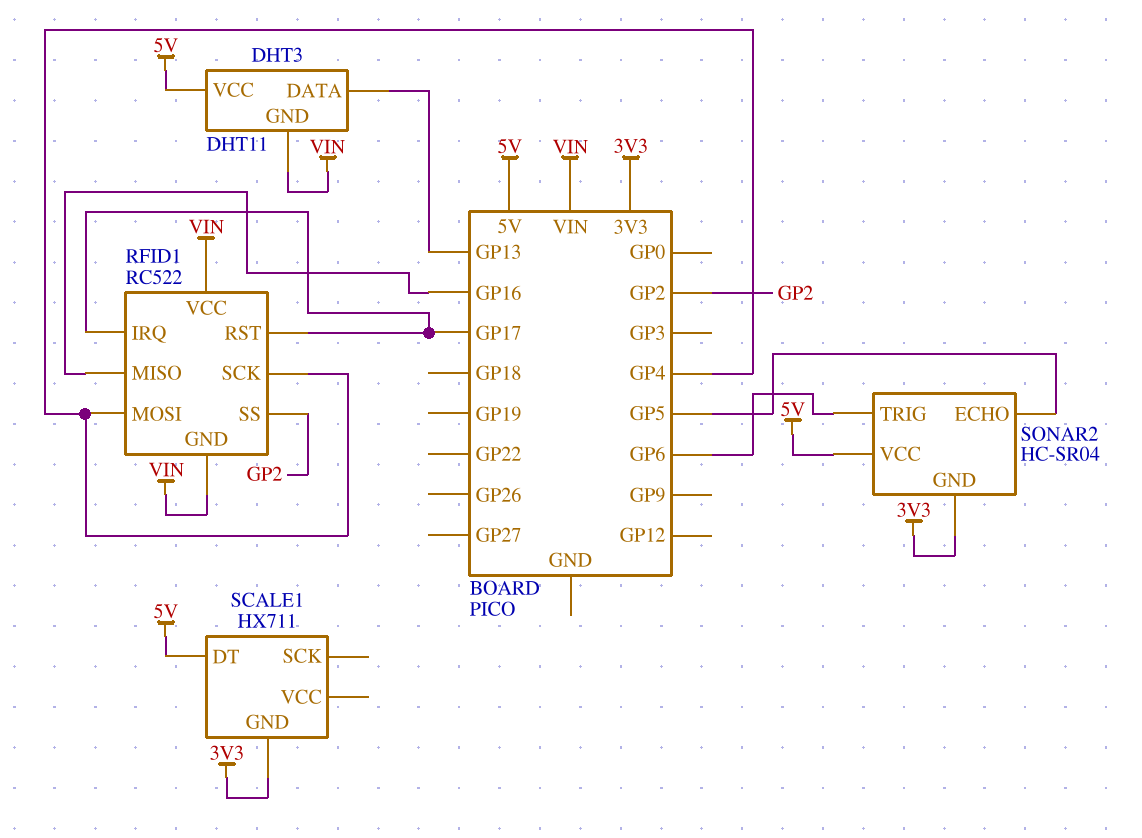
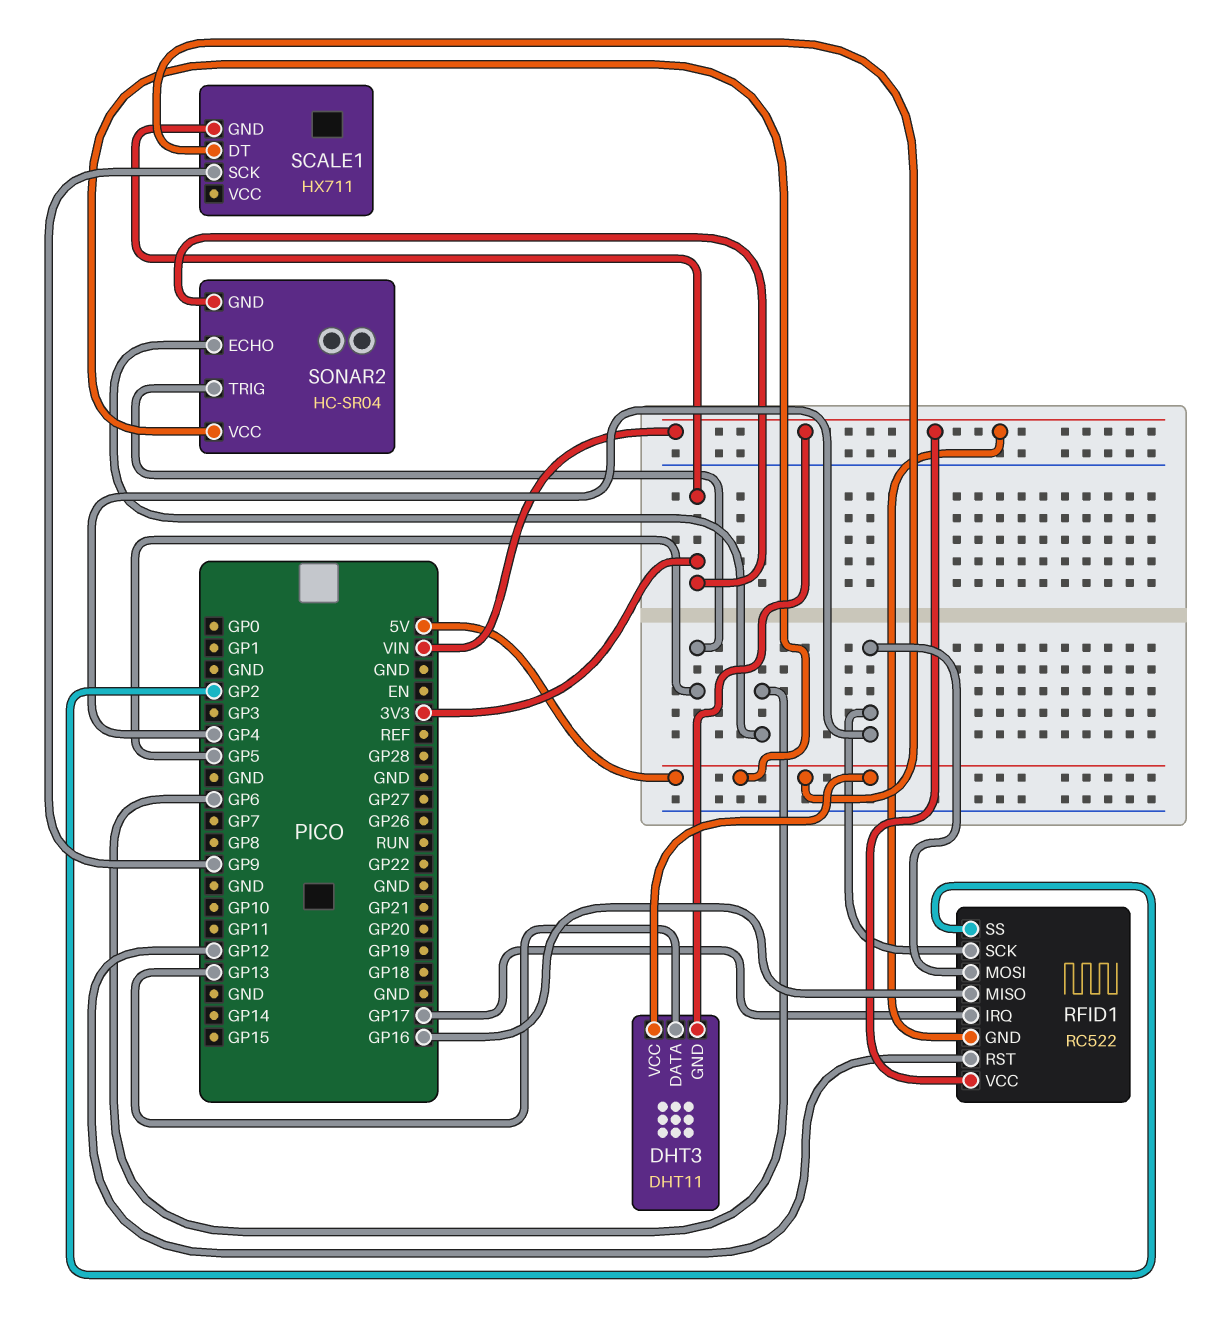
RFID1 pin RST: GP17 -> GP12
SCALE1 pin SCK: none -> GP9
SONAR2 pin ECHO: GP5 -> GP6
SONAR2 pin TRIG: GP6 -> GP5

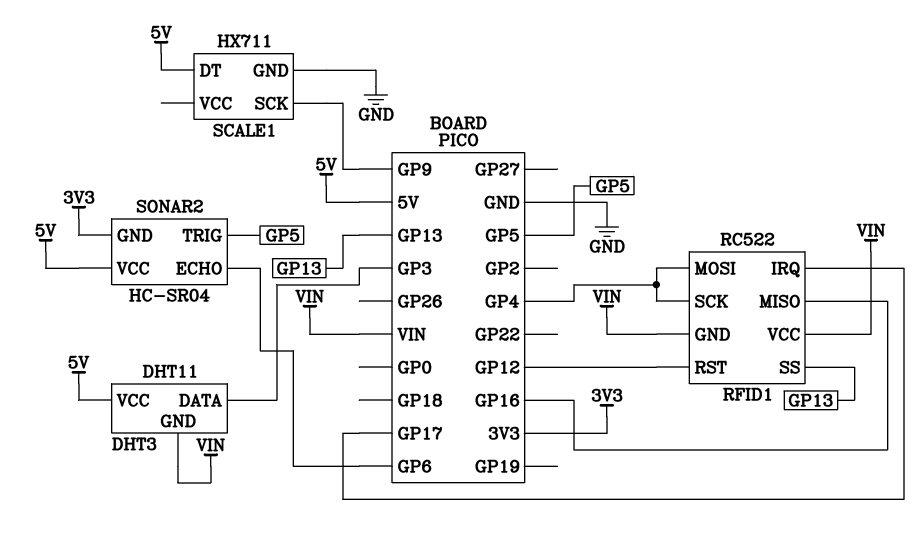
DHT3 pin DATA: GP13 -> GP3
RFID1 pin SS: GP2 -> GP13
SCALE1 pin GND: 3V3 -> GND

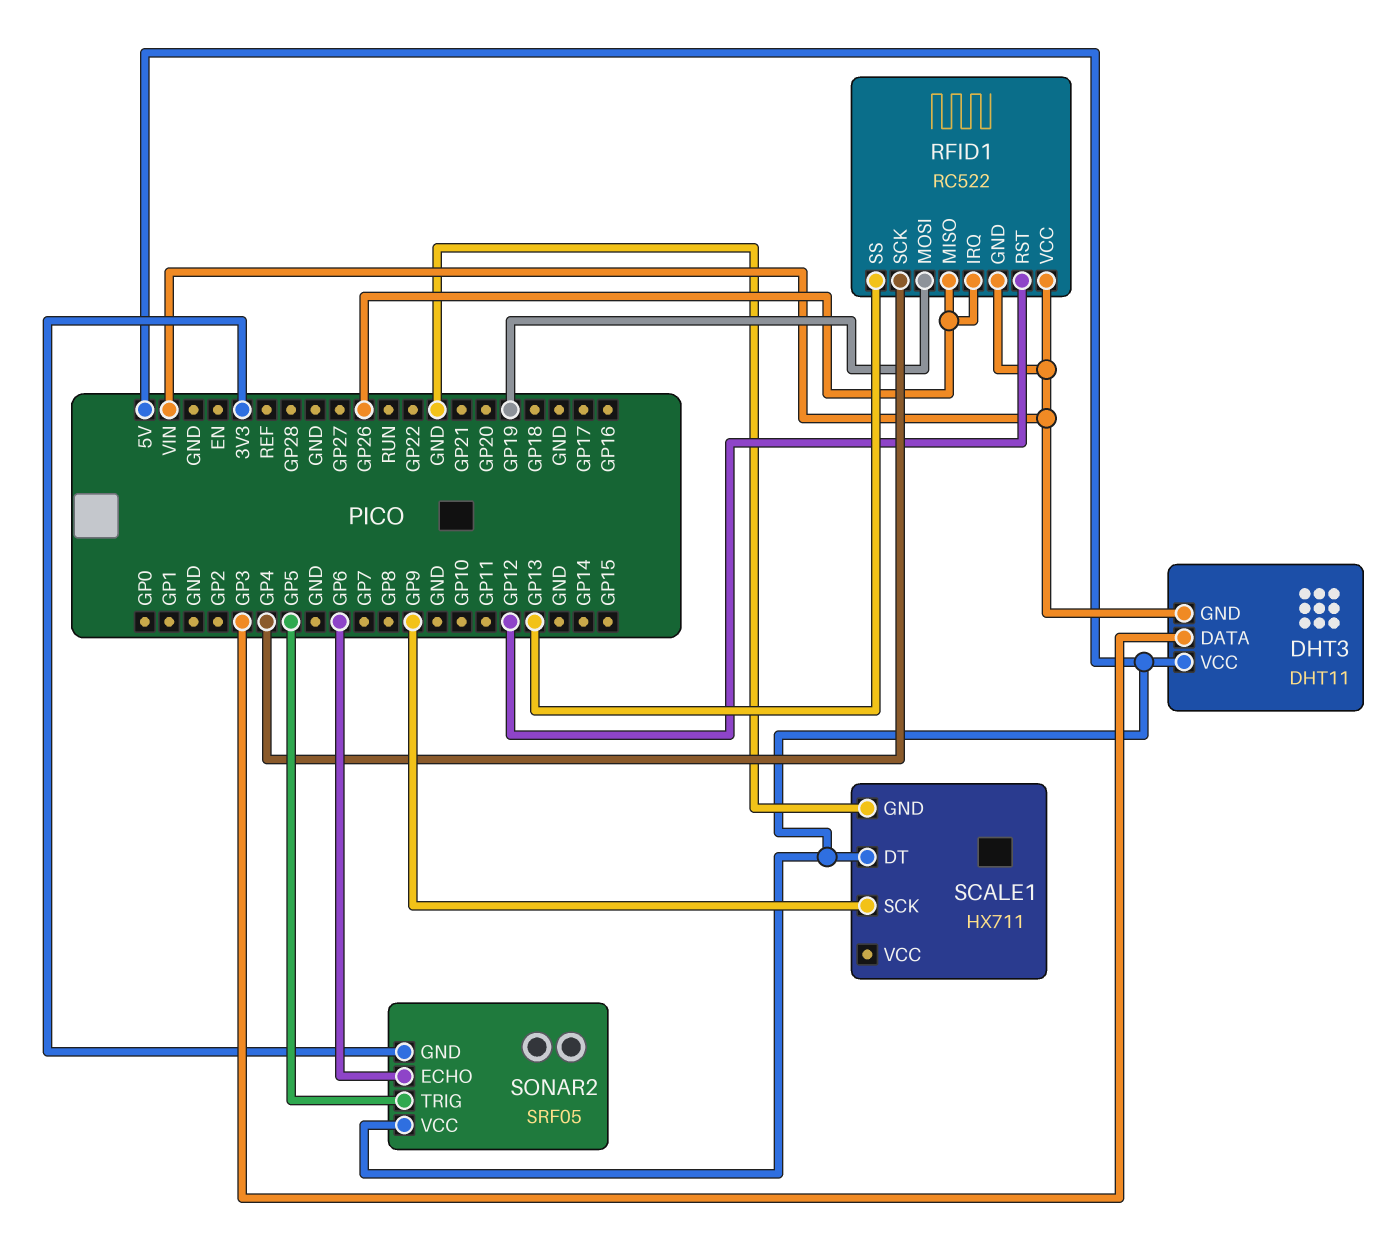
RFID1 pin IRQ: GP17 -> GP26
RFID1 pin MISO: GP16 -> GP26
RFID1 pin MOSI: GP4 -> GP19
SONAR2: HC-SR04 -> SRF05

